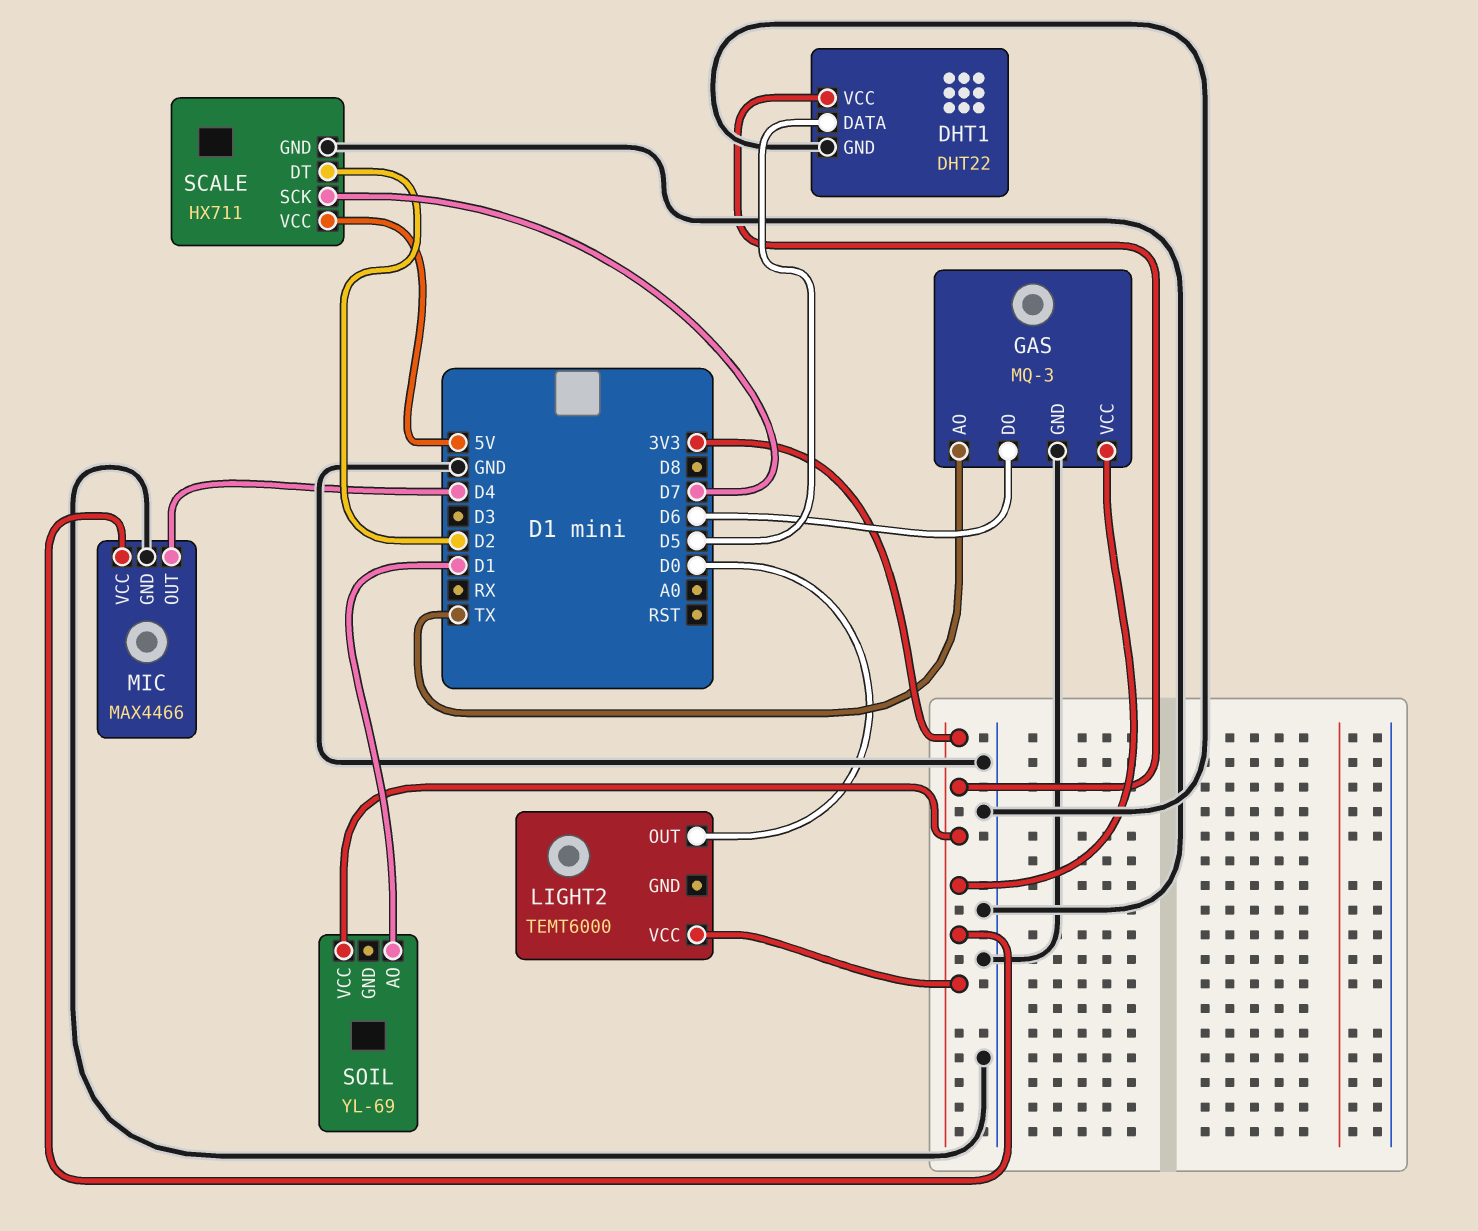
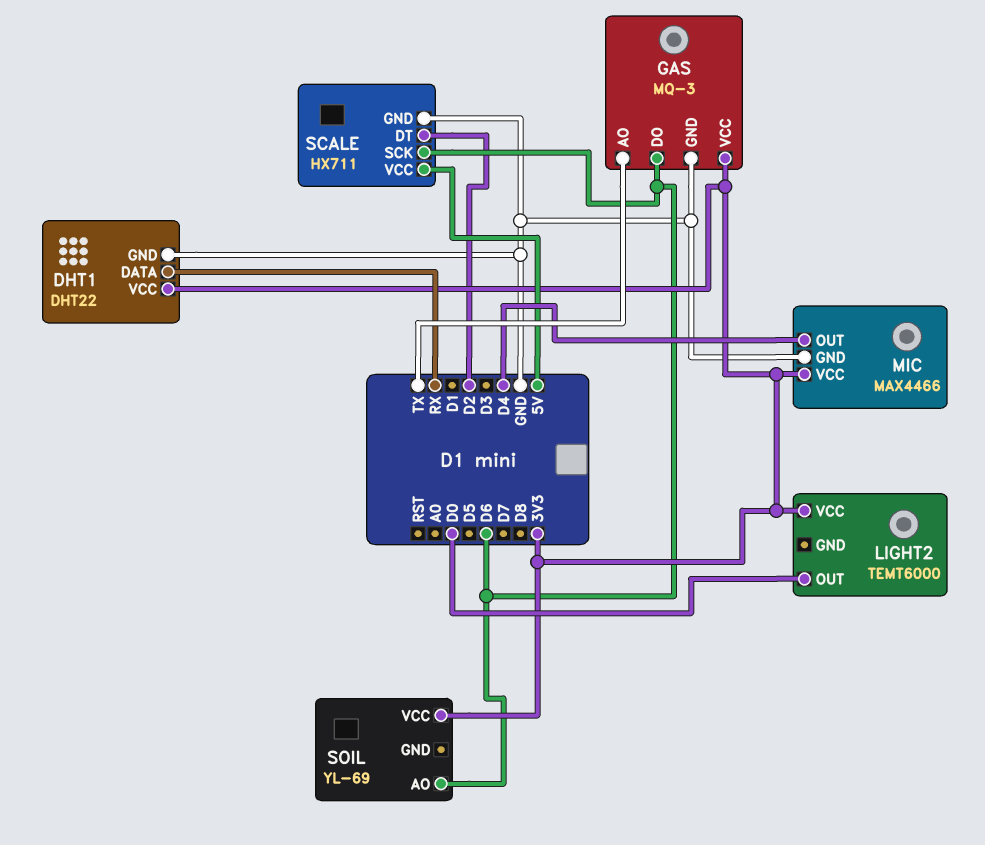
DHT1 pin DATA: D5 -> RX
SCALE pin SCK: D7 -> D6
SOIL pin AO: D1 -> D6

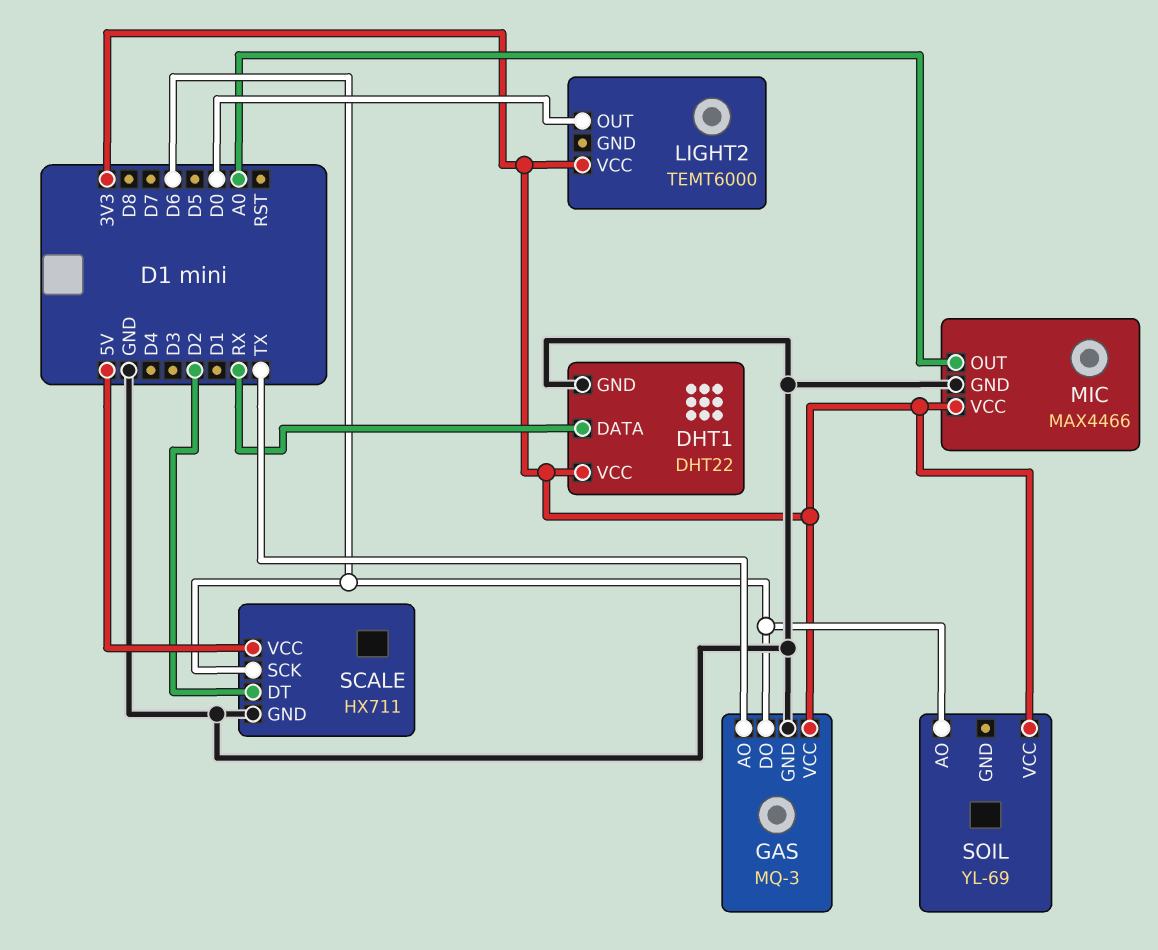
MIC pin OUT: D4 -> A0

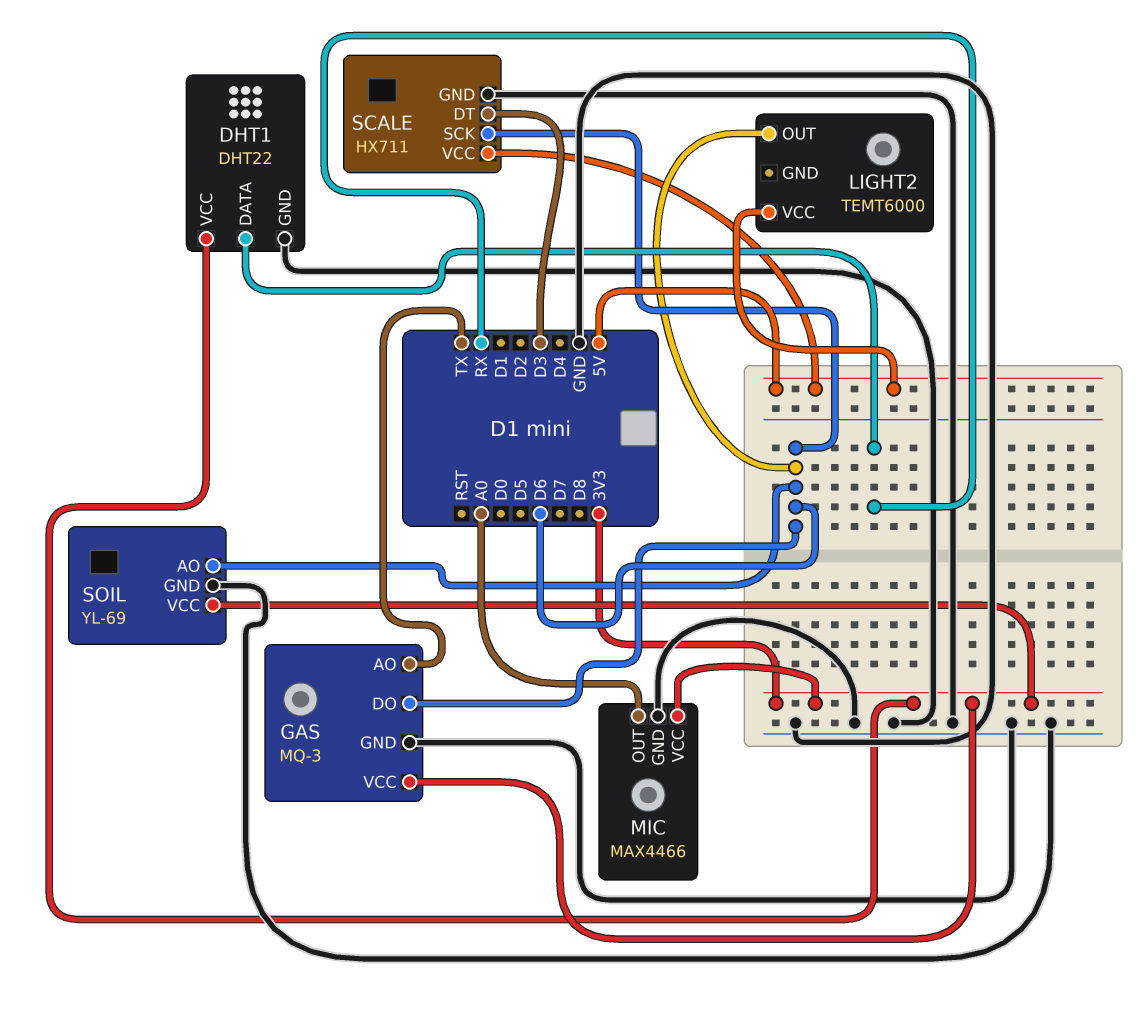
LIGHT2 pin OUT: D0 -> D6
LIGHT2 pin VCC: 3V3 -> 5V
SCALE pin DT: D2 -> D3
SOIL pin GND: none -> GND

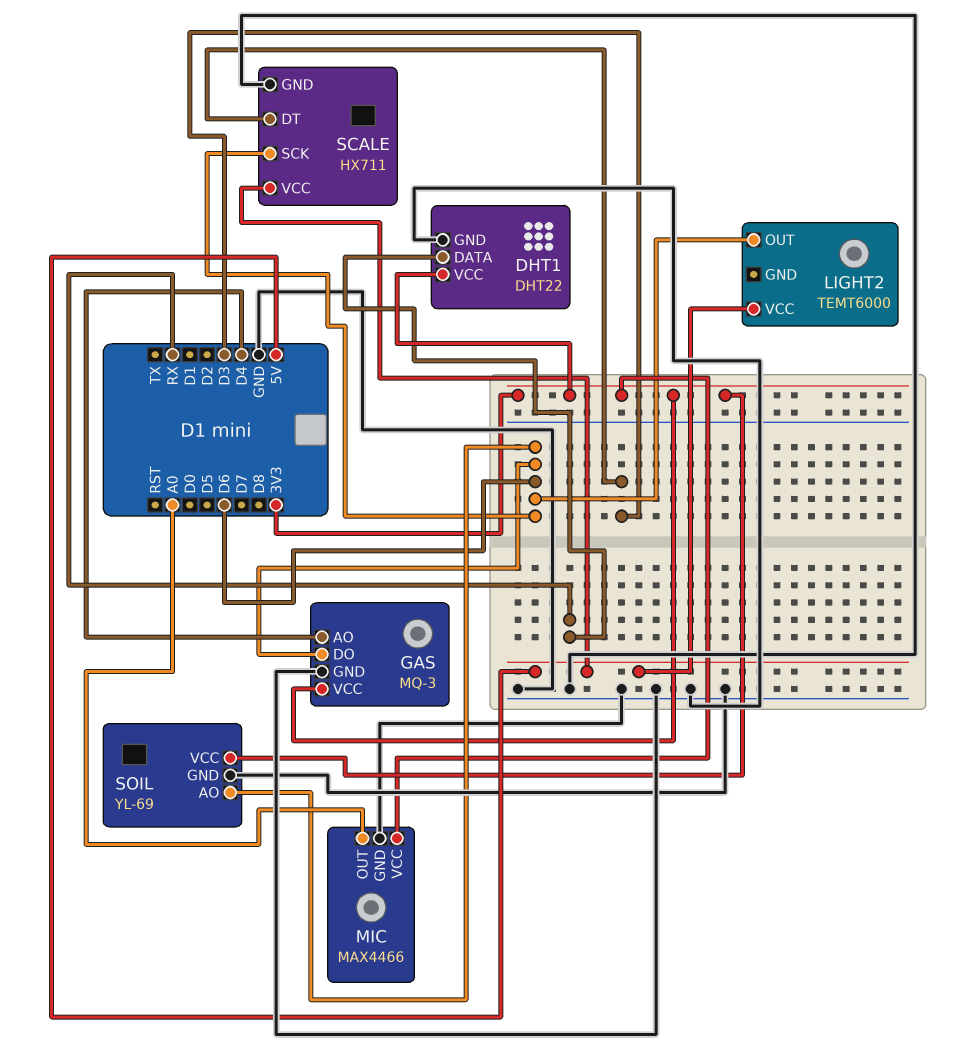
GAS pin AO: TX -> D4

